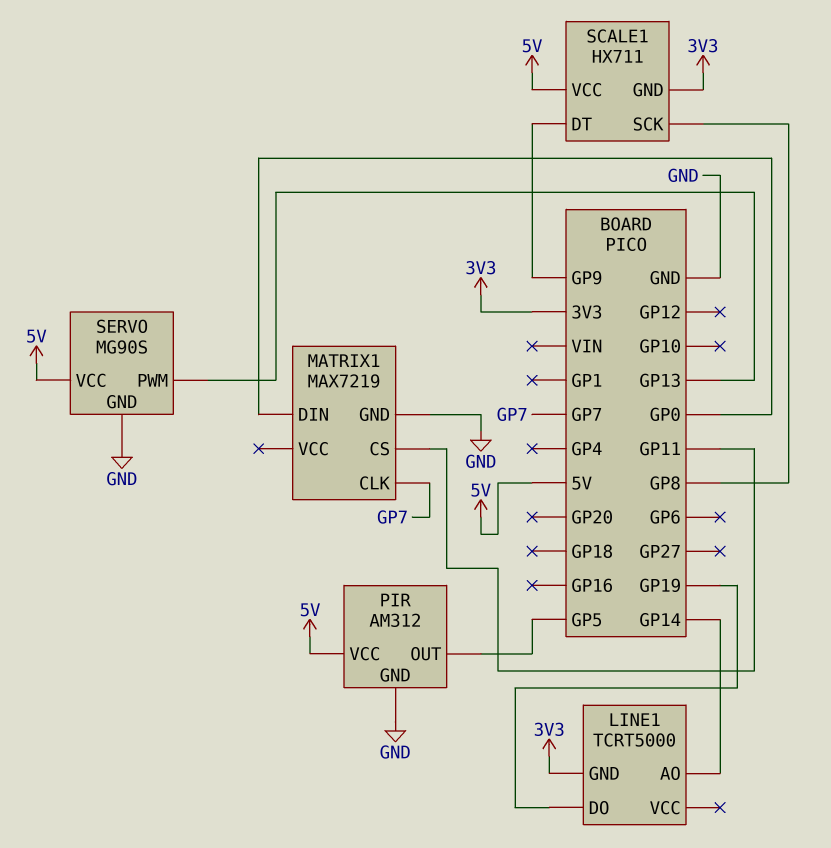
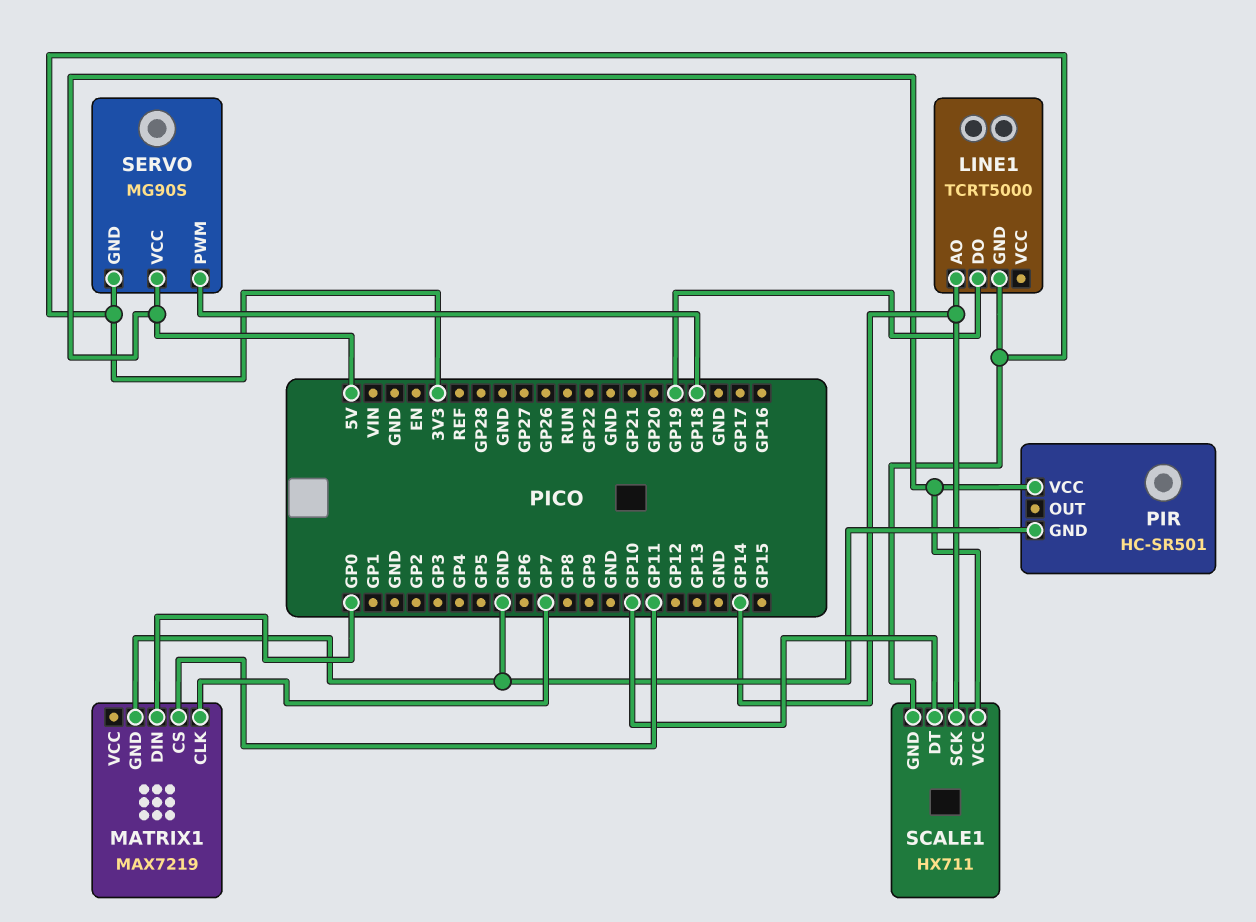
PIR: AM312 -> HC-SR501
PIR pin OUT: GP5 -> none
SCALE1 pin DT: GP9 -> GP10
SCALE1 pin SCK: GP8 -> GP14
SERVO pin GND: GND -> 3V3
SERVO pin PWM: GP13 -> GP18

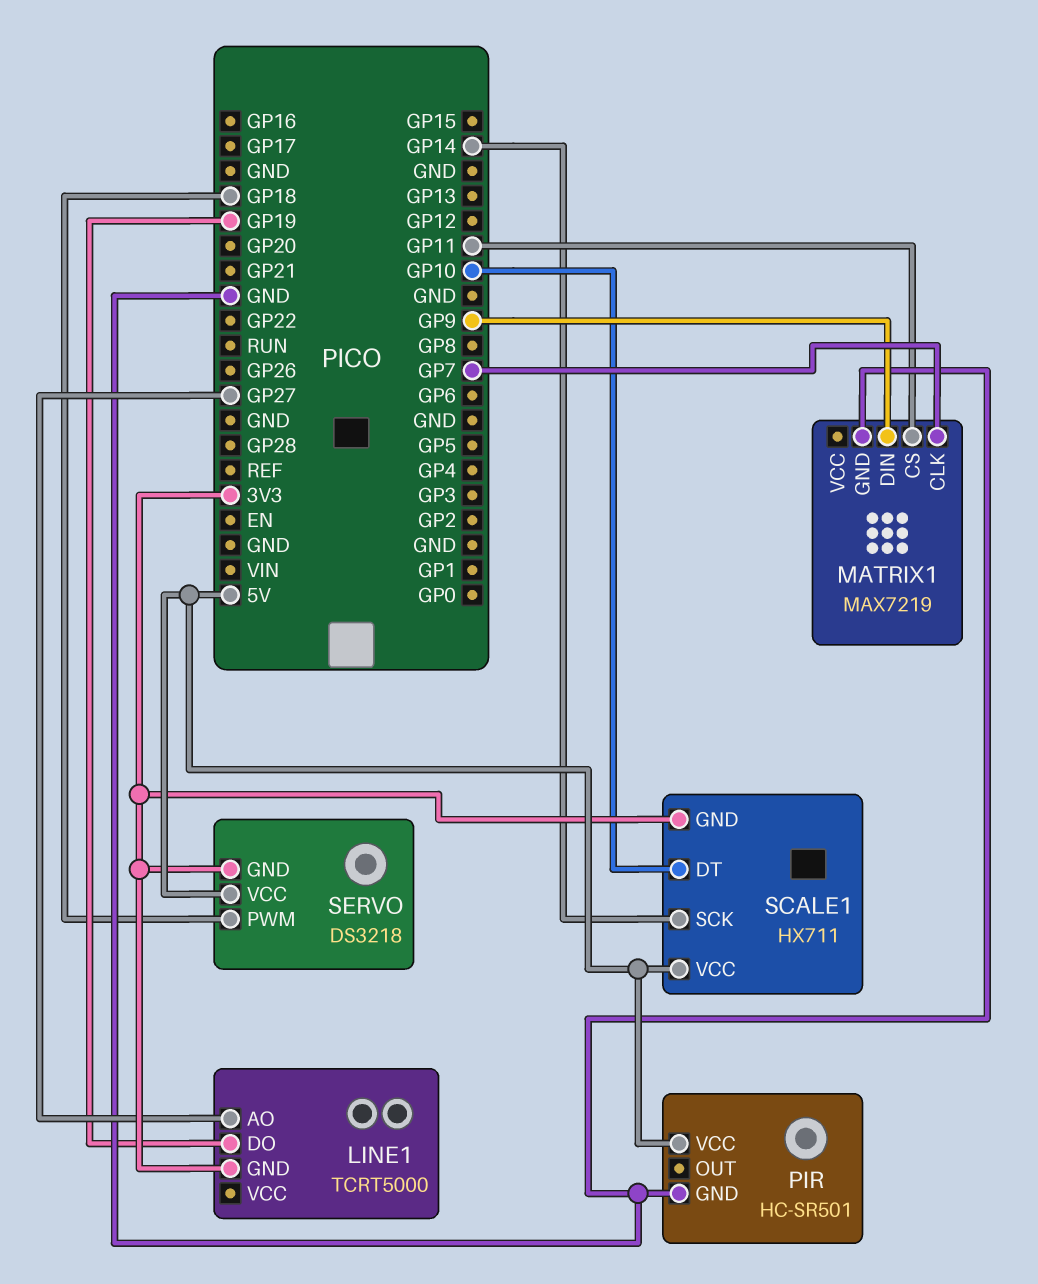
LINE1 pin AO: GP14 -> GP27
MATRIX1 pin DIN: GP0 -> GP9
SERVO: MG90S -> DS3218

